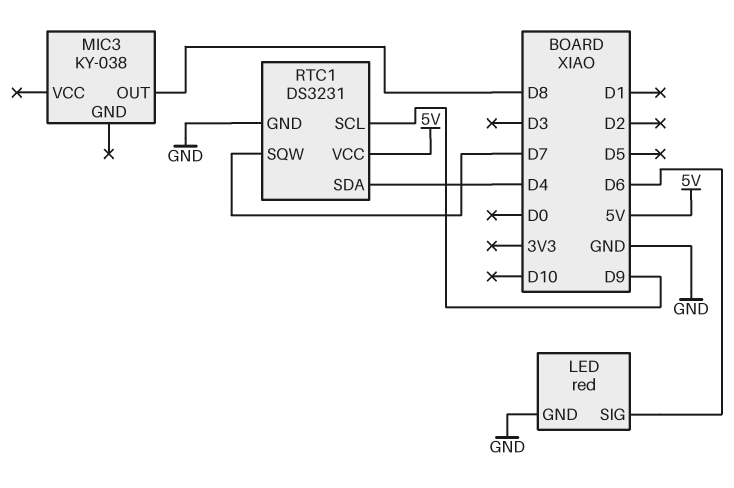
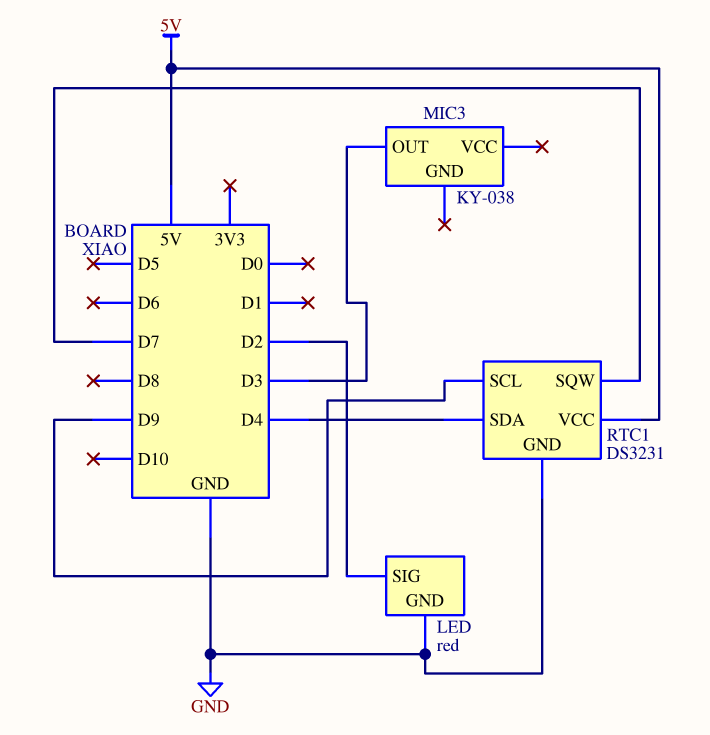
LED pin SIG: D6 -> D2
MIC3 pin OUT: D8 -> D3

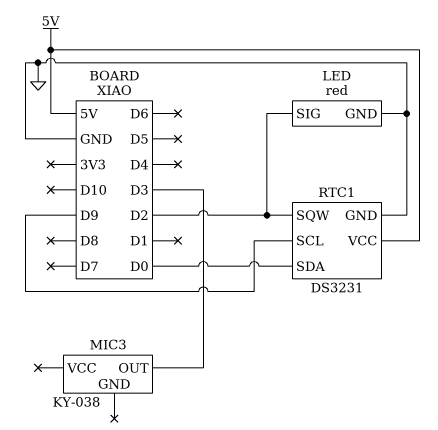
RTC1 pin SDA: D4 -> D0
RTC1 pin SQW: D7 -> D2

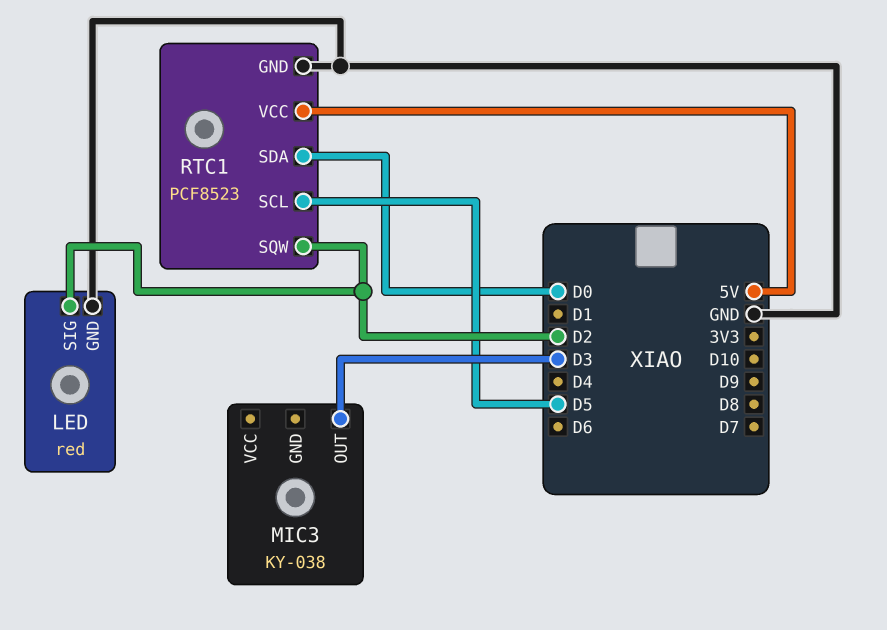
RTC1: DS3231 -> PCF8523
RTC1 pin SCL: D9 -> D5

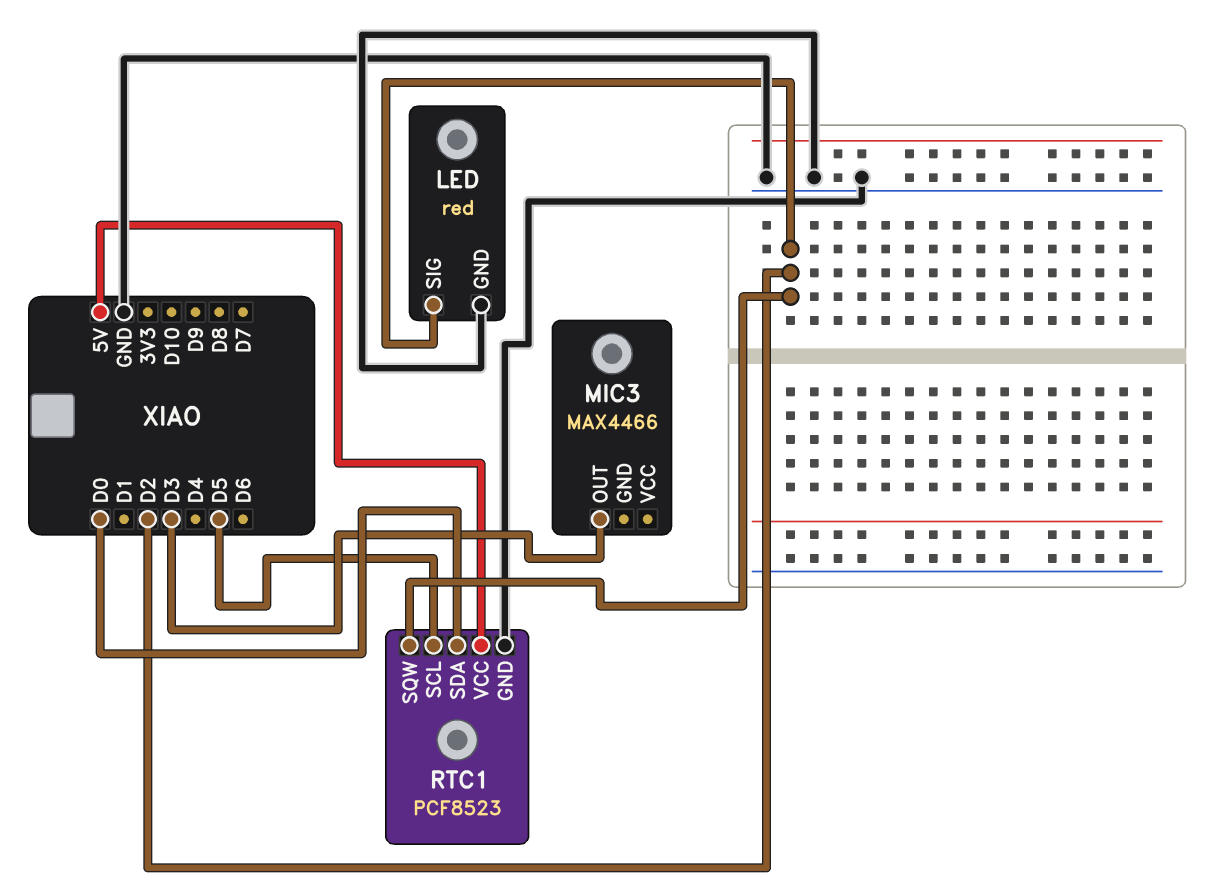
MIC3: KY-038 -> MAX4466

